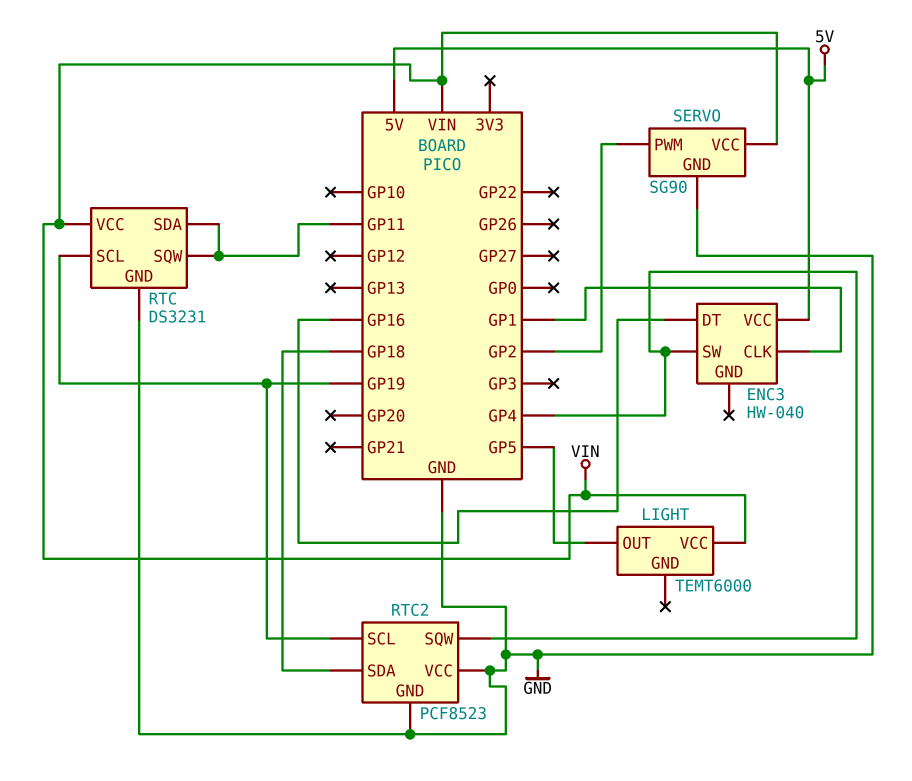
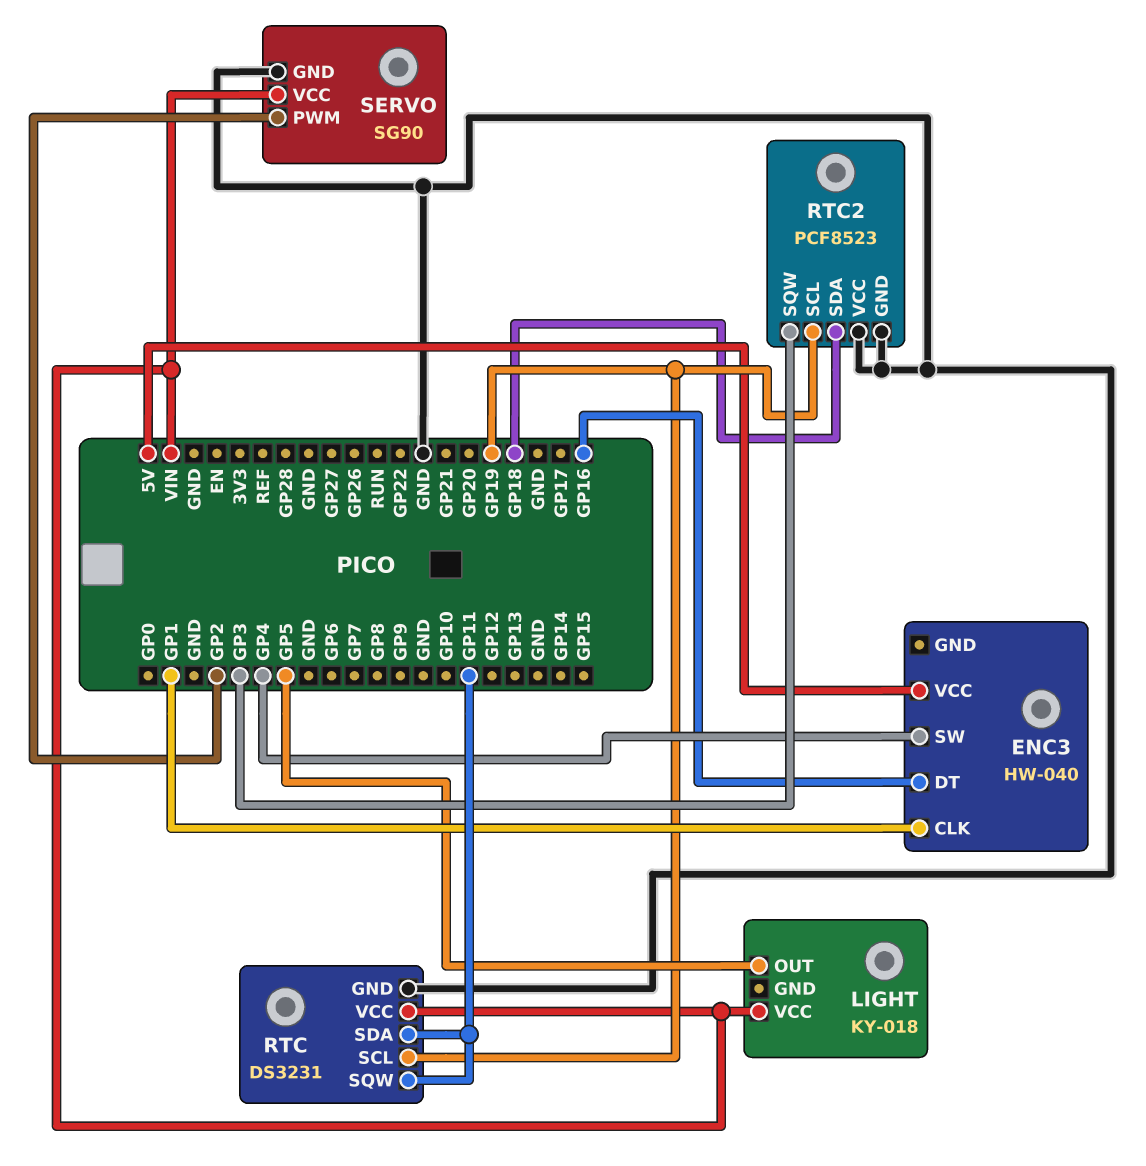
LIGHT: TEMT6000 -> KY-018
RTC2 pin SQW: GP4 -> GP3

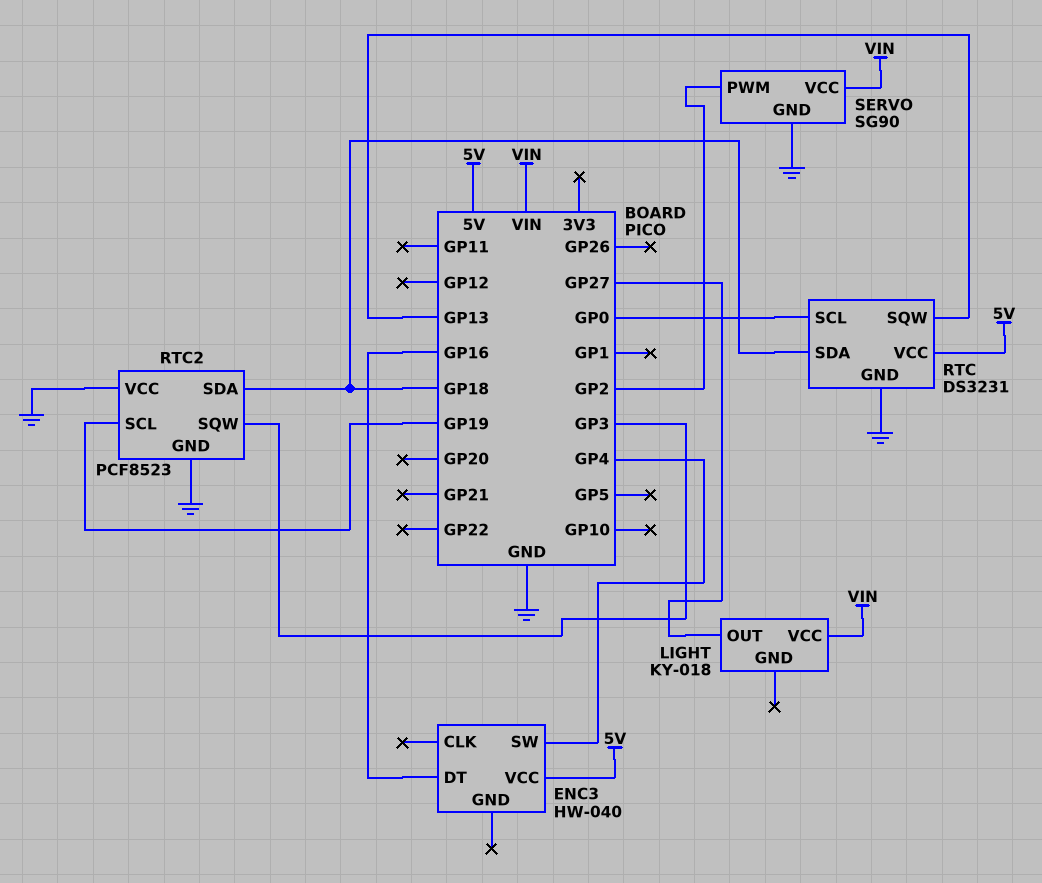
ENC3 pin CLK: GP1 -> none
LIGHT pin OUT: GP5 -> GP27
RTC pin SCL: GP19 -> GP0
RTC pin SDA: GP11 -> GP18
RTC pin SQW: GP11 -> GP13
RTC pin VCC: VIN -> 5V

